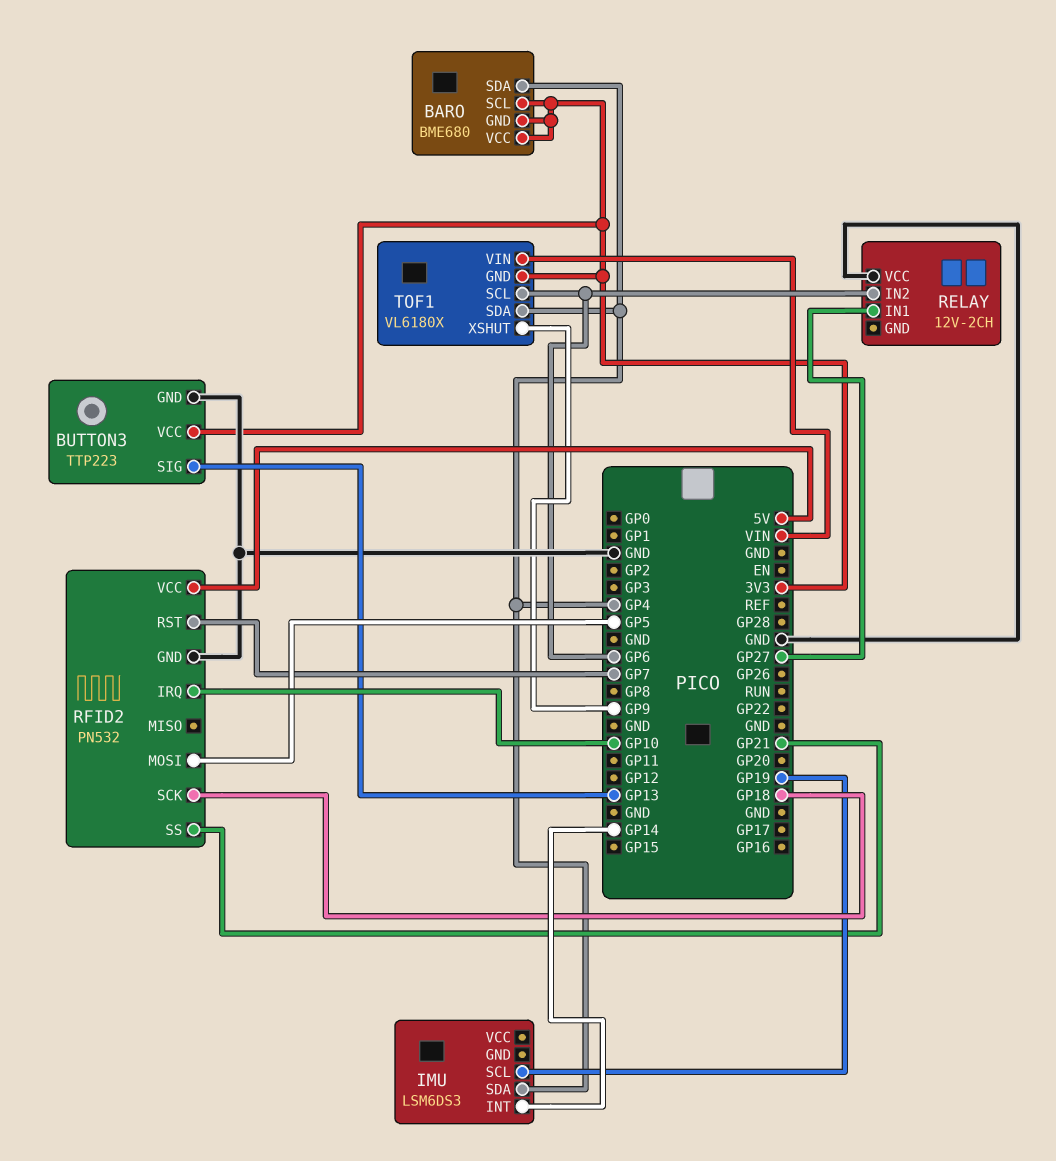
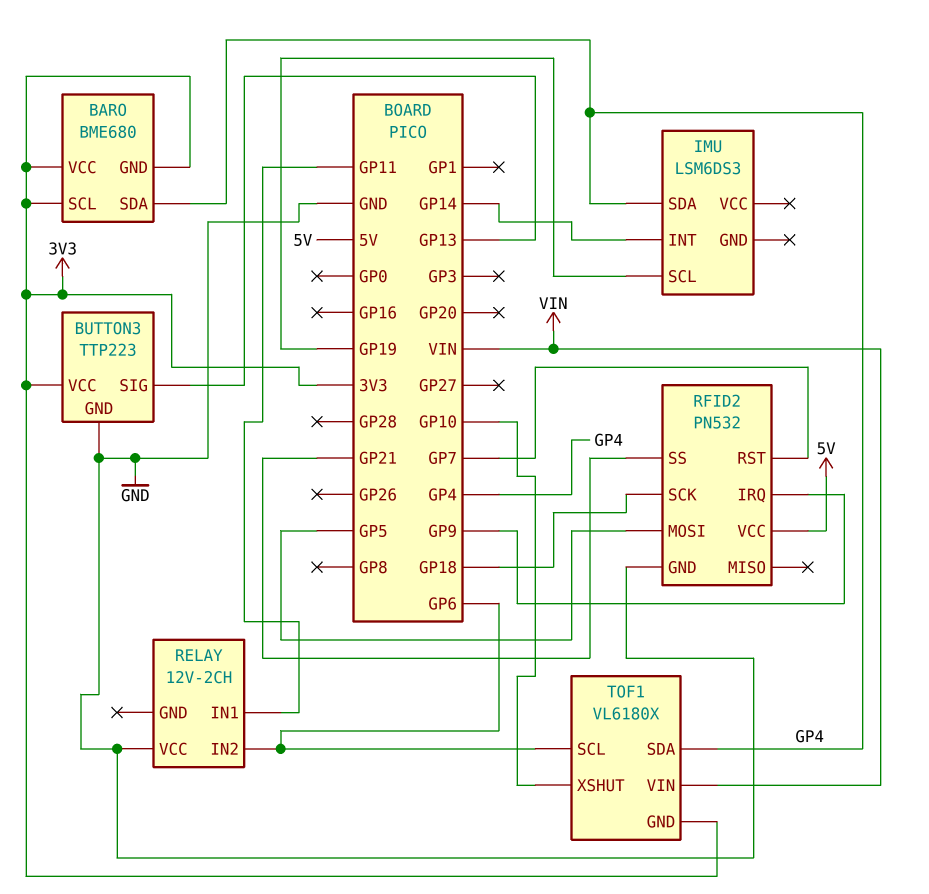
RELAY pin IN1: GP27 -> GP11
RFID2 pin IRQ: GP10 -> GP9
TOF1 pin XSHUT: GP9 -> GP10

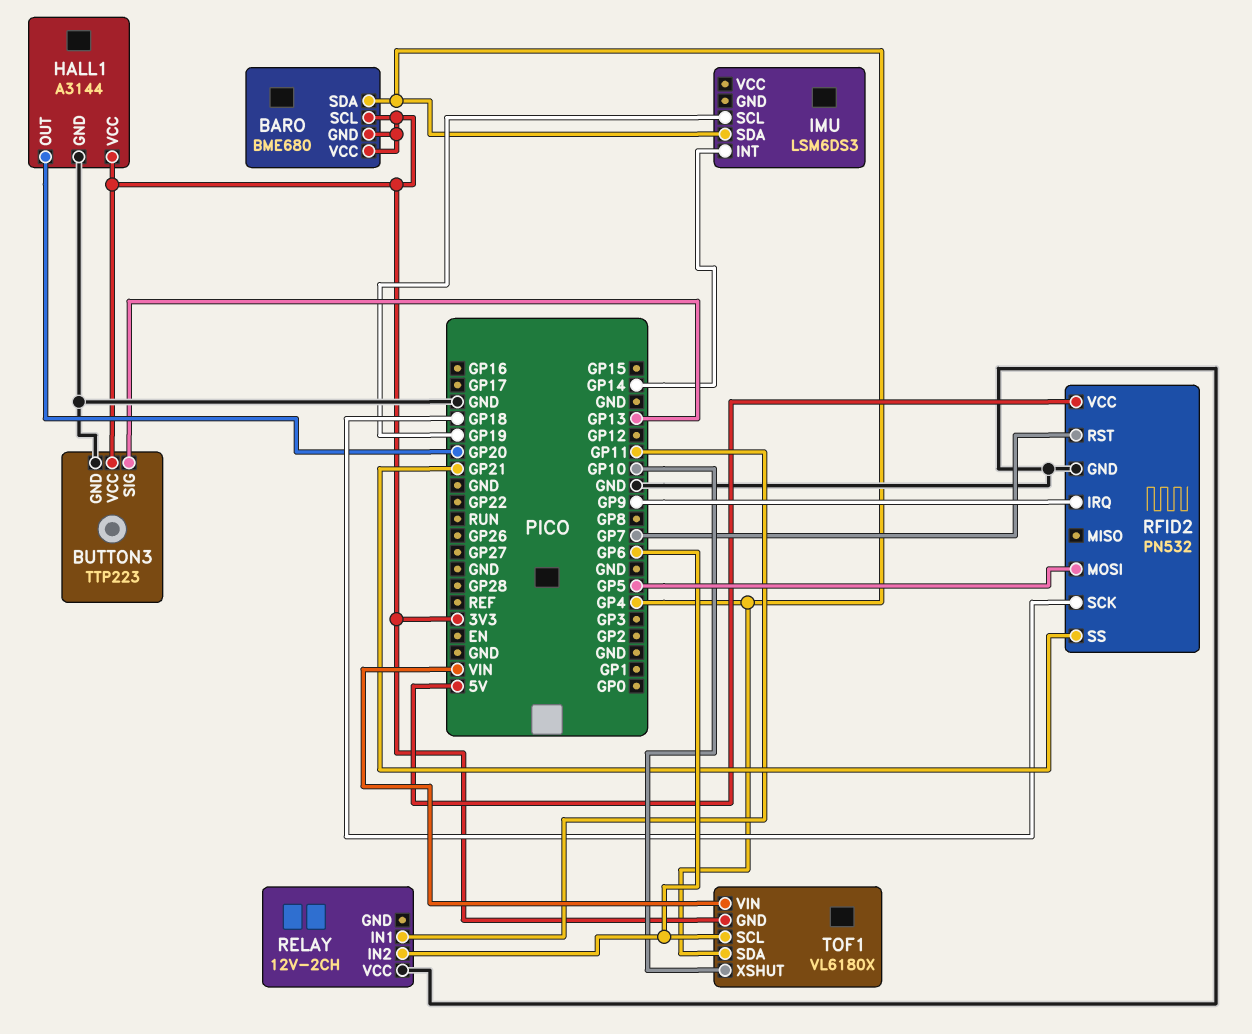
HALL1: none -> A3144
HALL1 pin GND: none -> GND
HALL1 pin OUT: none -> GP20
HALL1 pin VCC: none -> 3V3

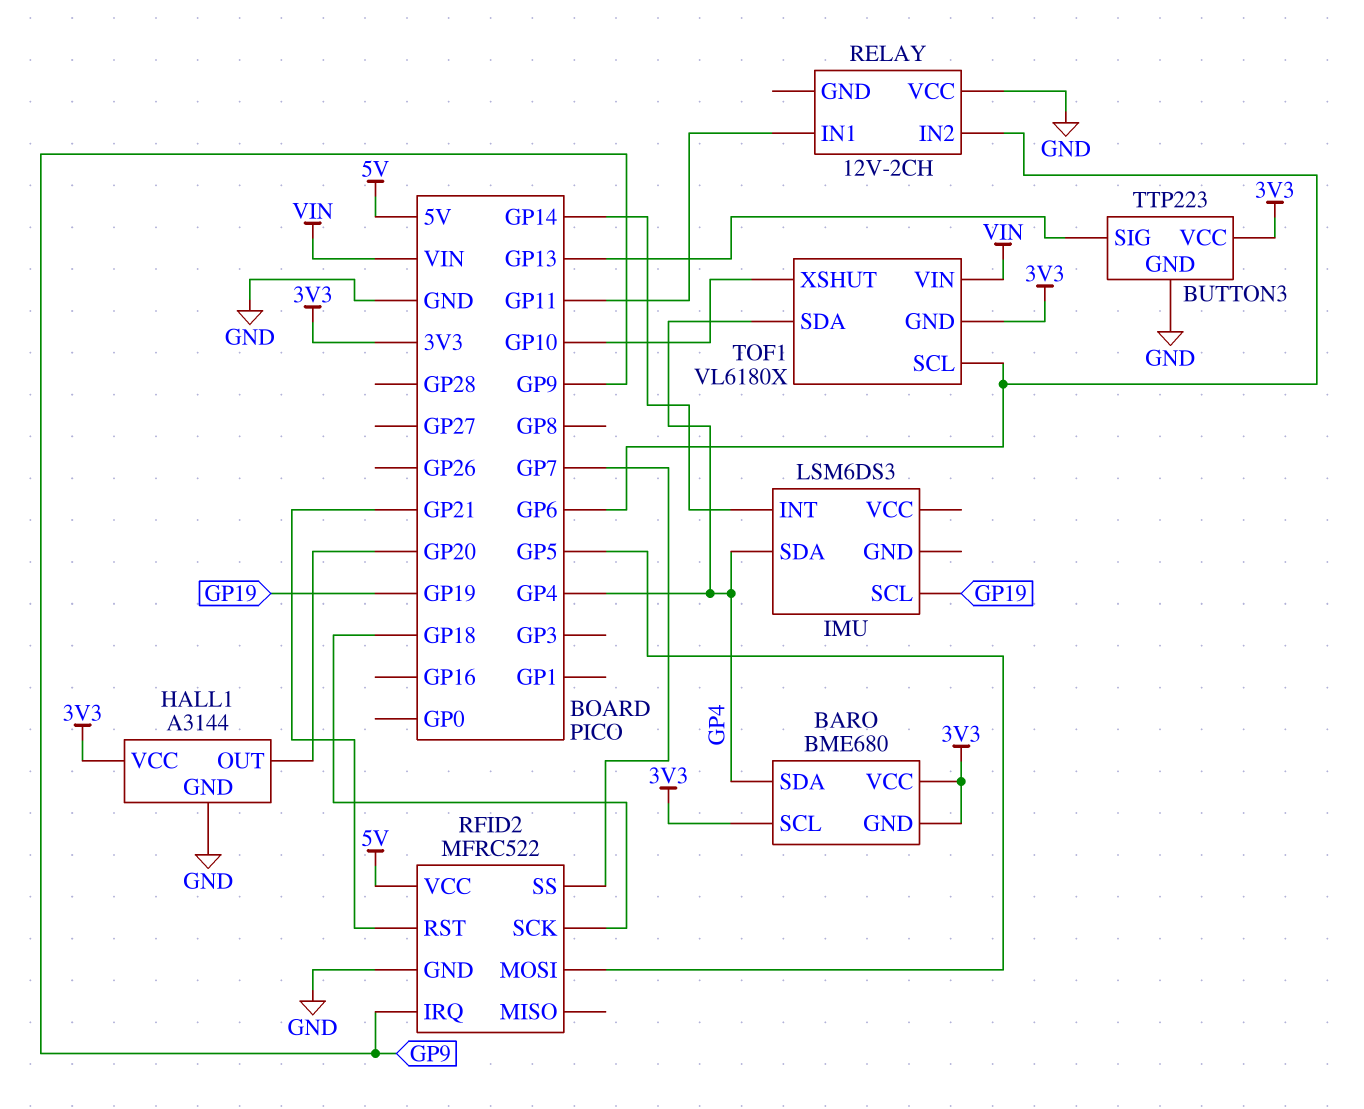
RFID2: PN532 -> MFRC522
RFID2 pin RST: GP7 -> GP21
RFID2 pin SS: GP21 -> GP7

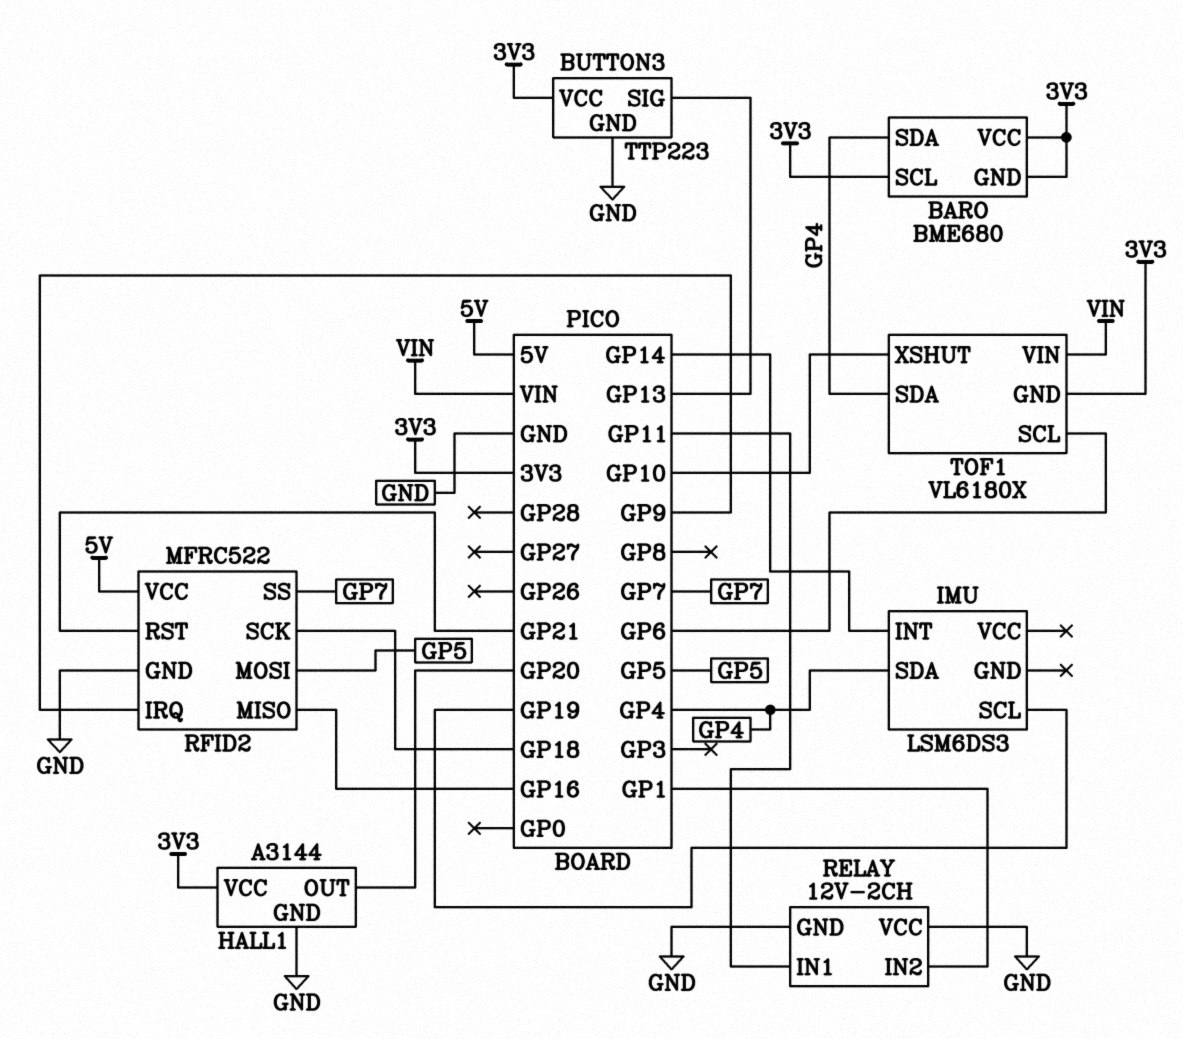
RELAY pin GND: none -> GND
RELAY pin IN2: GP6 -> GP1
RFID2 pin MISO: none -> GP16

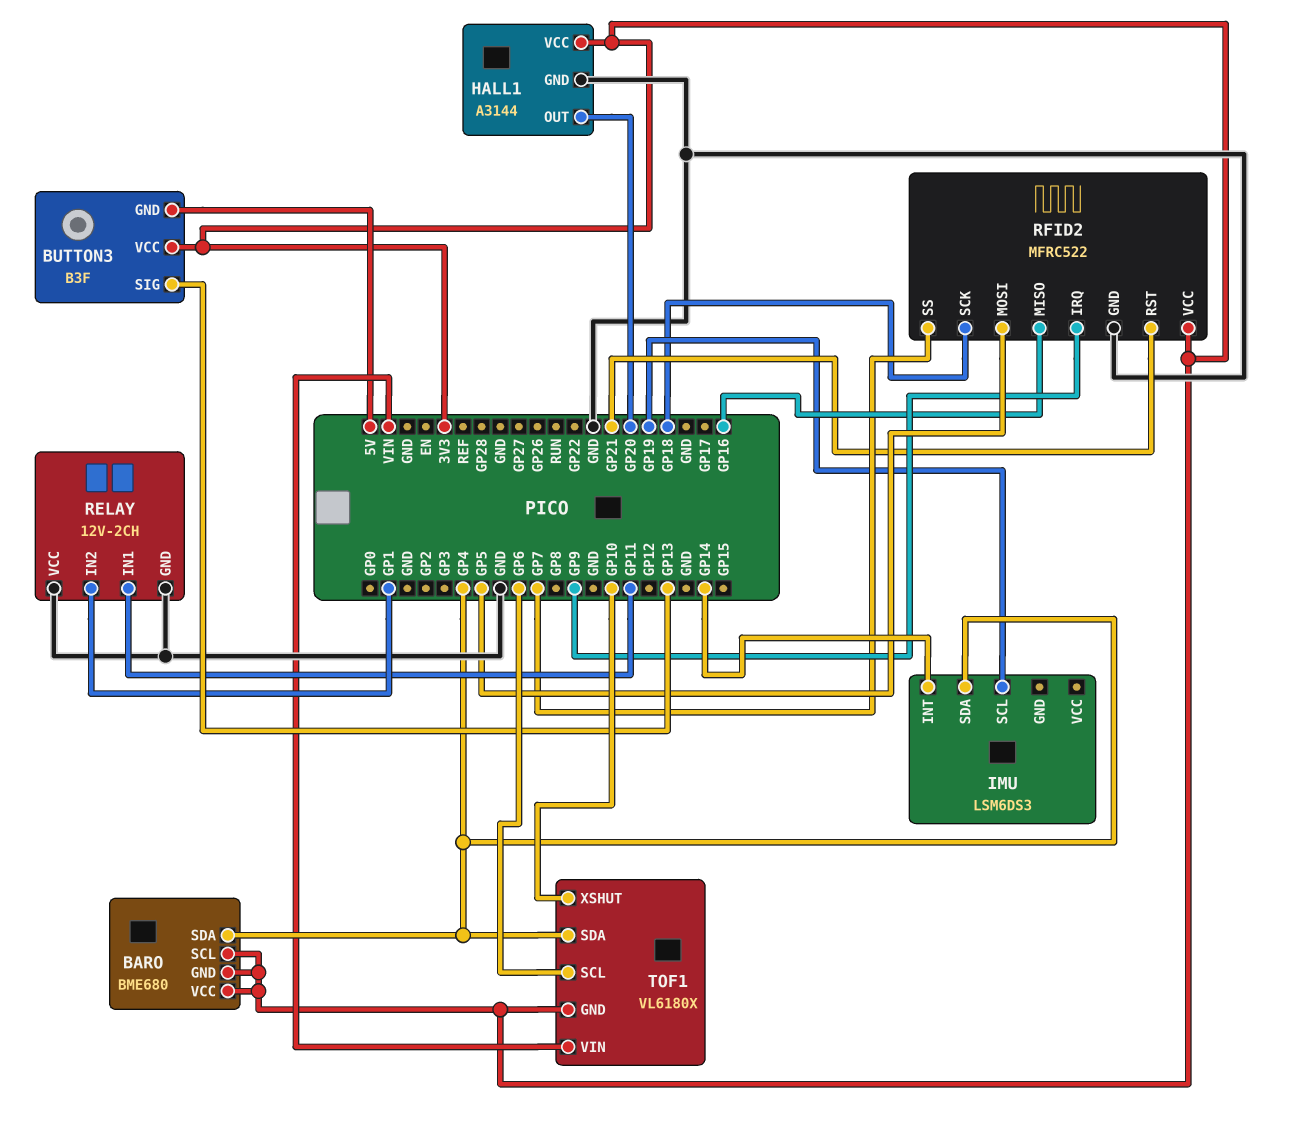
BUTTON3: TTP223 -> B3F
BUTTON3 pin GND: GND -> 5V
RFID2 pin VCC: 5V -> 3V3

